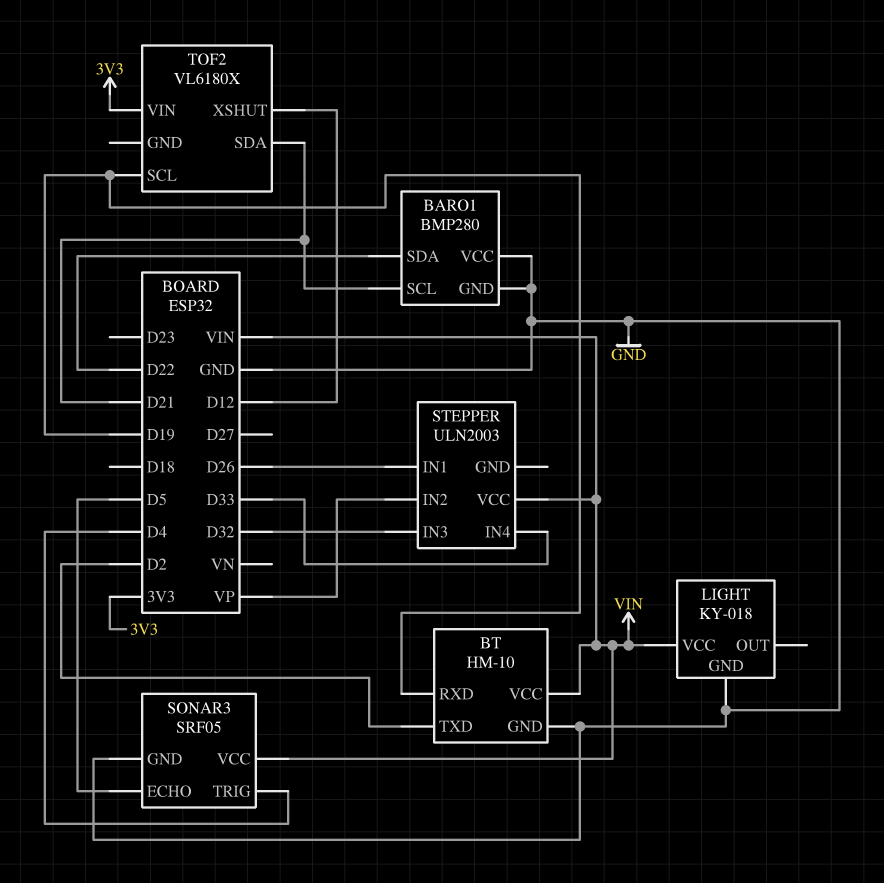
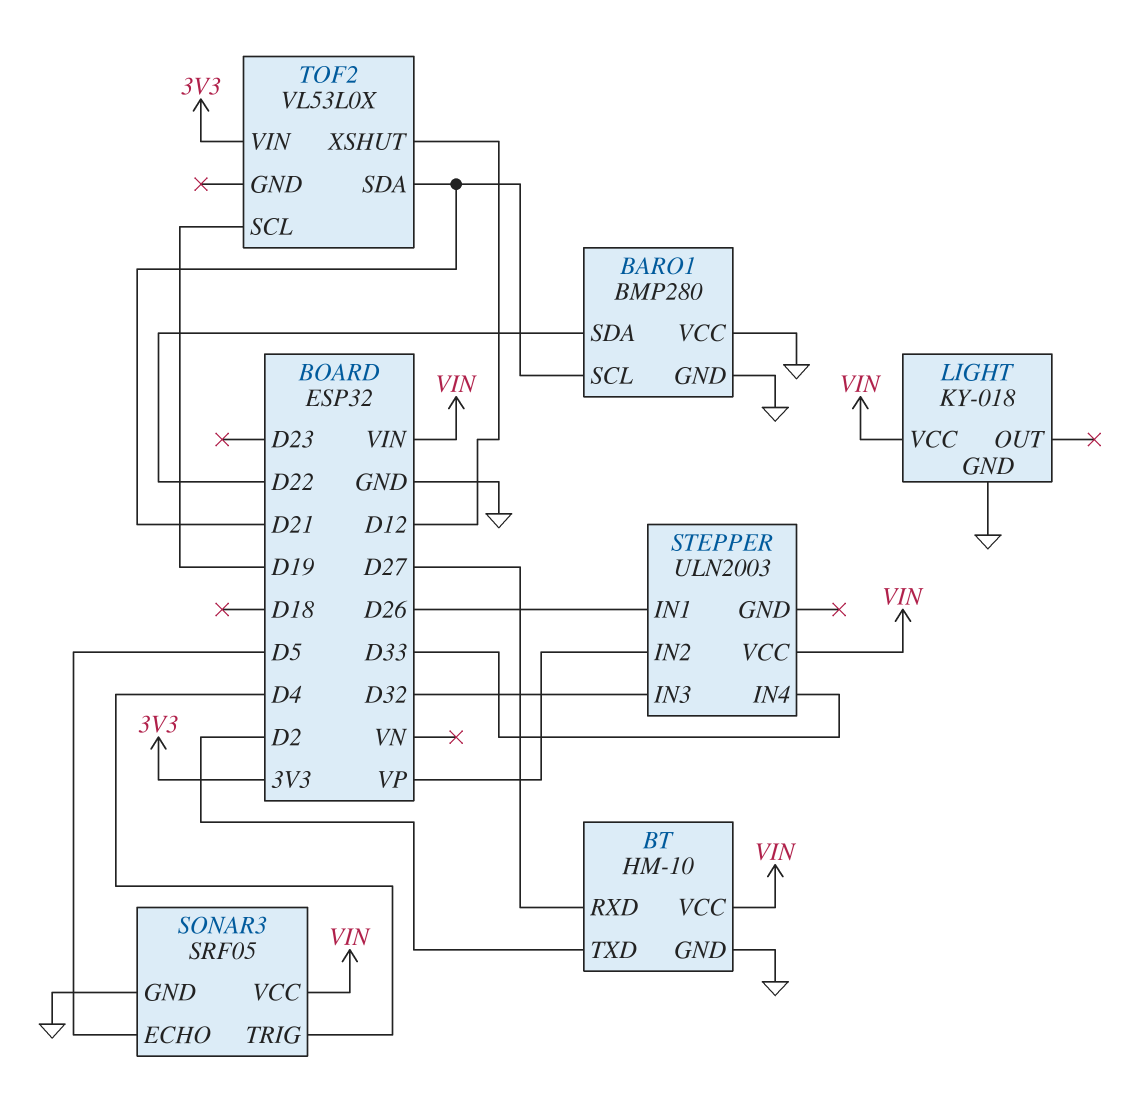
BT pin RXD: D19 -> D27
TOF2: VL6180X -> VL53L0X

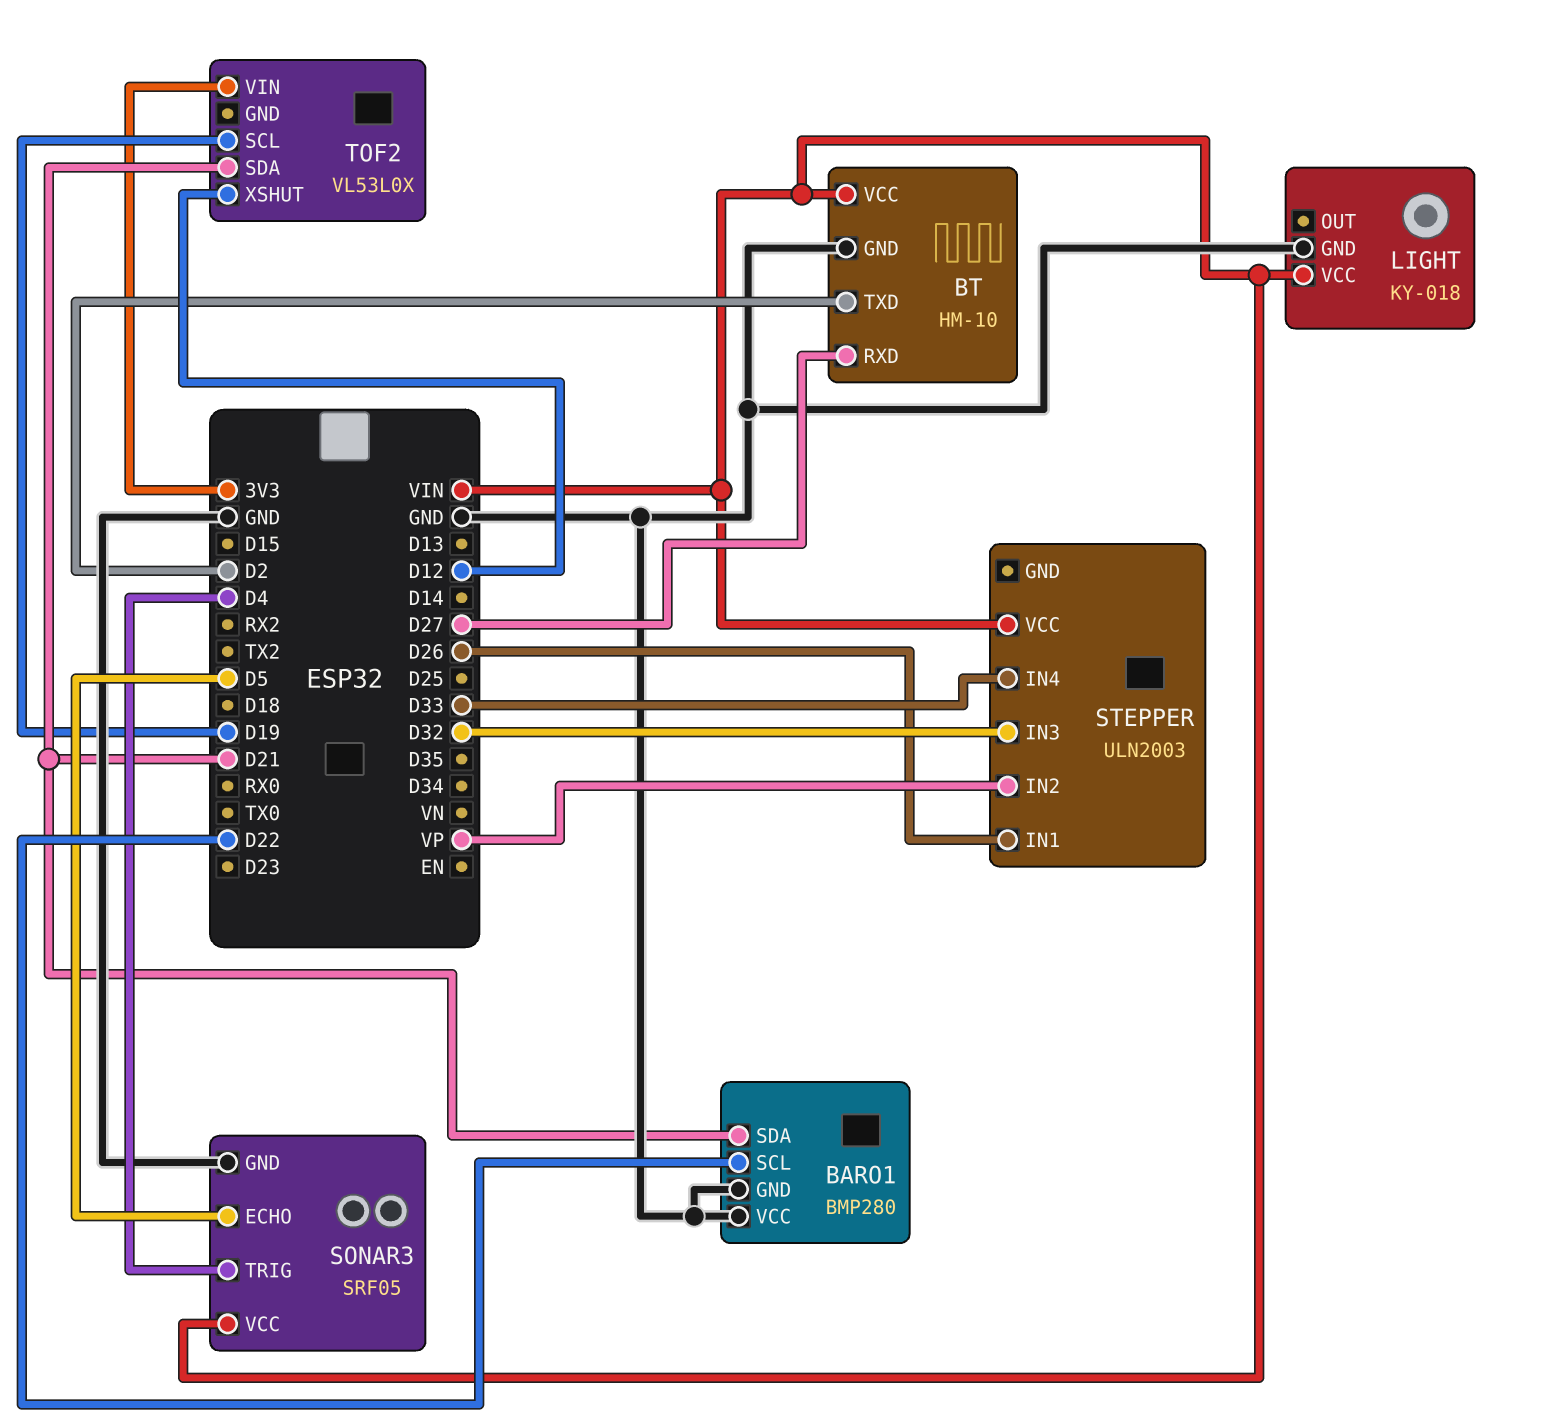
BARO1 pin SCL: D21 -> D22
BARO1 pin SDA: D22 -> D21

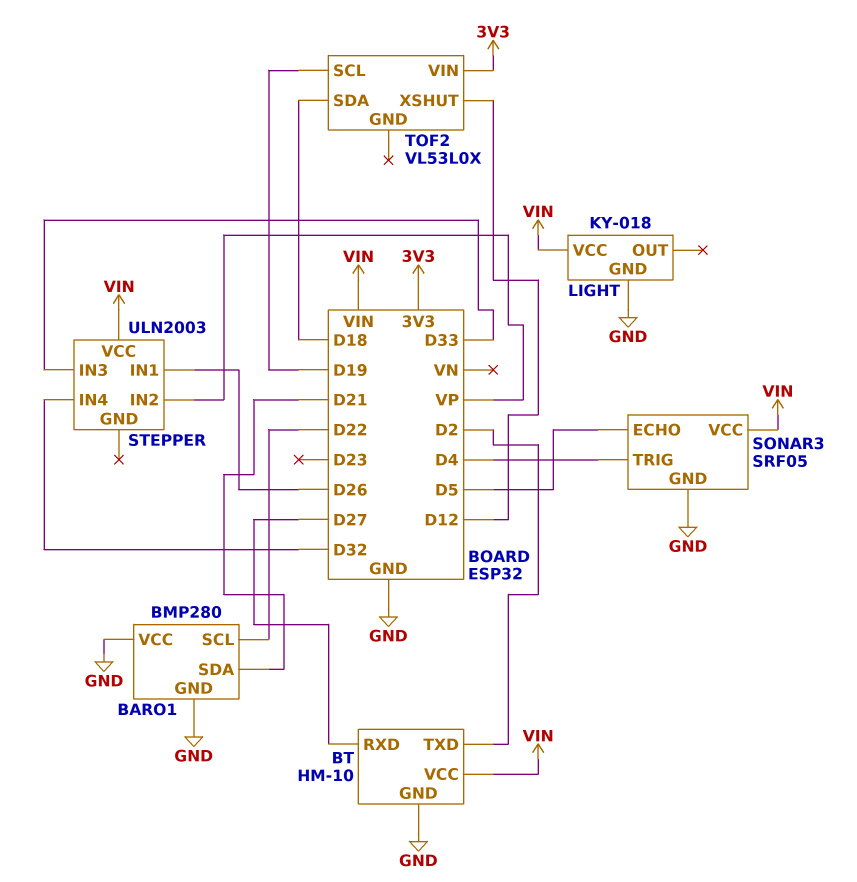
STEPPER pin IN3: D32 -> D33
STEPPER pin IN4: D33 -> D32
TOF2 pin SDA: D21 -> D18

